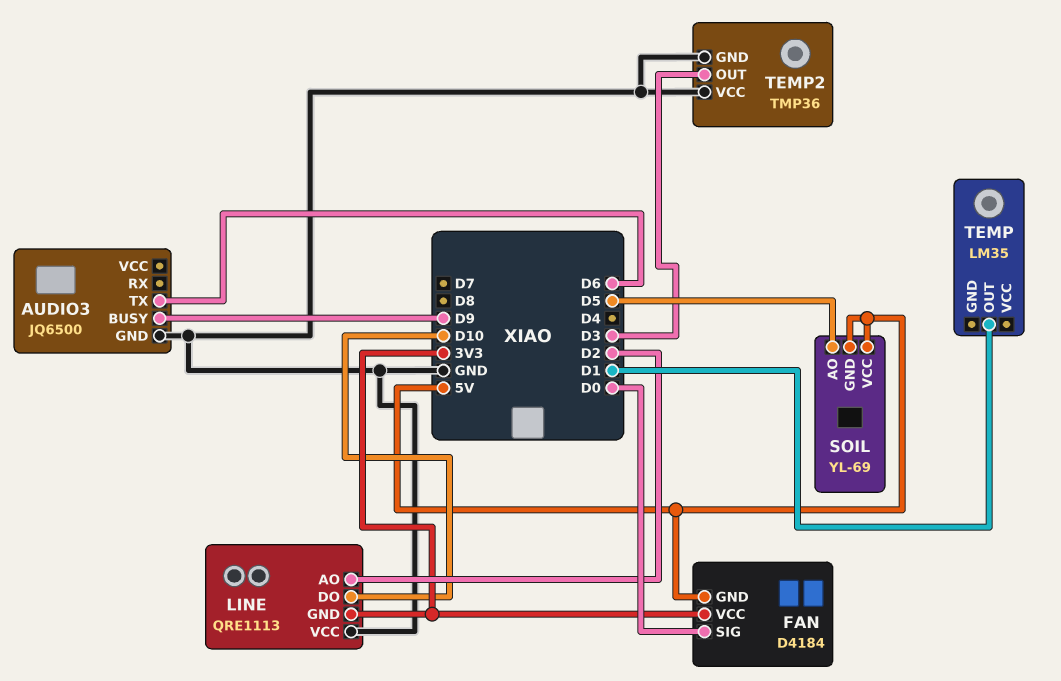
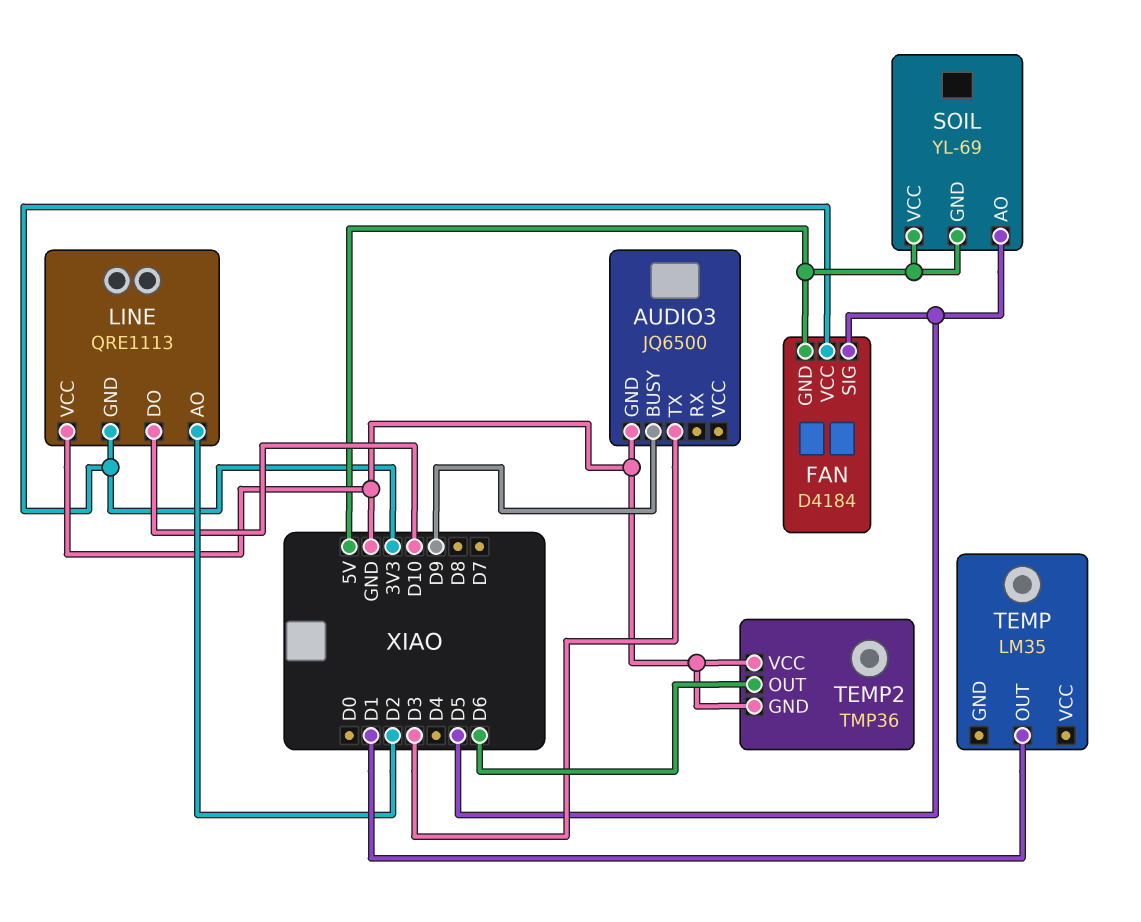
AUDIO3 pin TX: D6 -> D3
FAN pin SIG: D0 -> D5
TEMP2 pin OUT: D3 -> D6

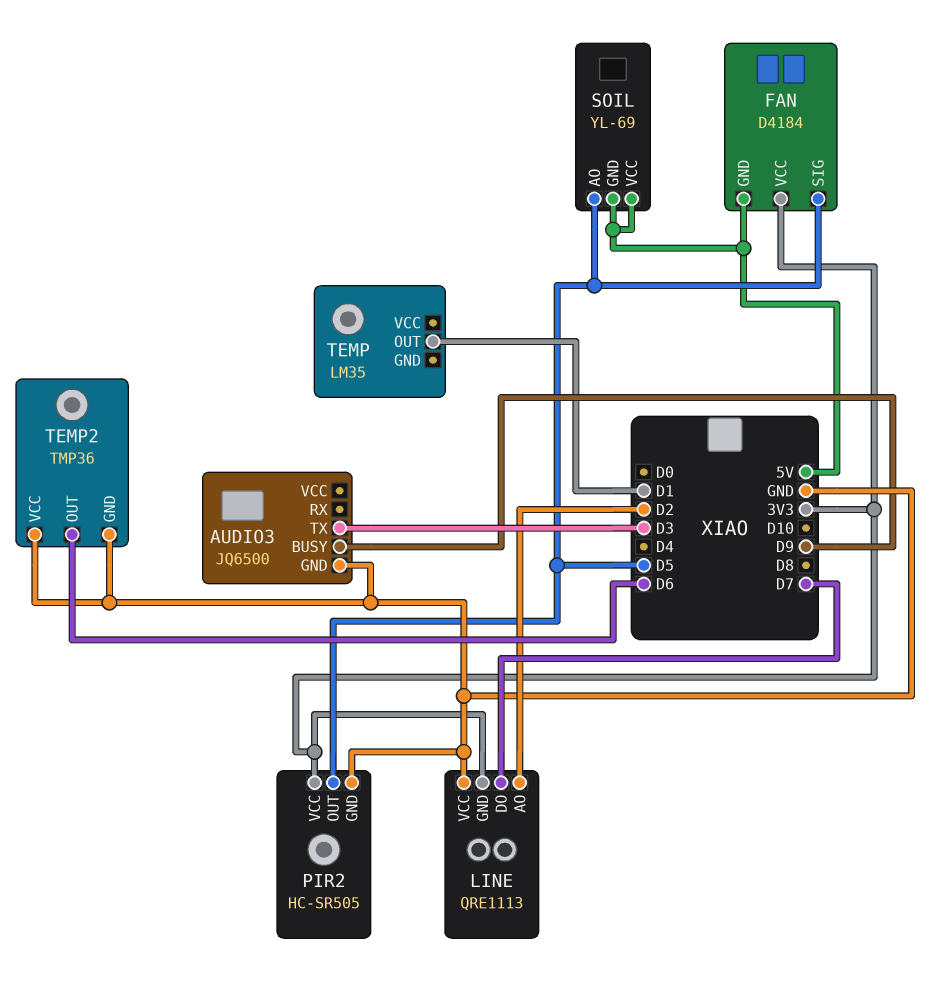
LINE pin DO: D10 -> D7
PIR2: none -> HC-SR505
PIR2 pin GND: none -> GND
PIR2 pin OUT: none -> D5
PIR2 pin VCC: none -> 3V3

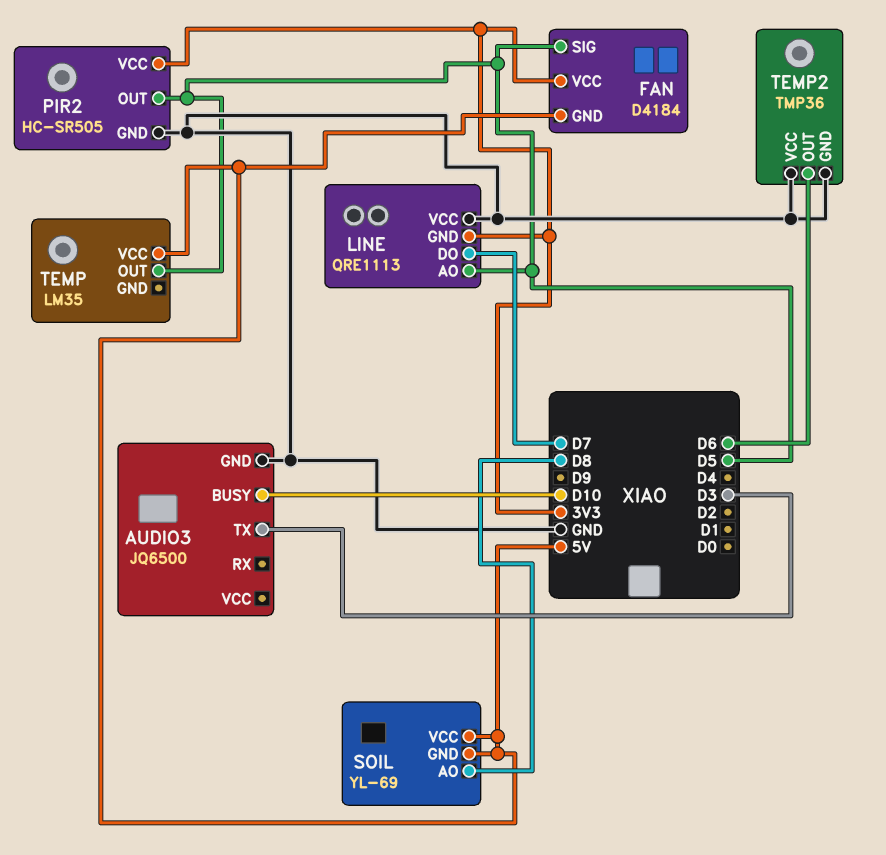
AUDIO3 pin BUSY: D9 -> D10
LINE pin AO: D2 -> D5
SOIL pin AO: D5 -> D8
TEMP pin OUT: D1 -> D5
TEMP pin VCC: none -> 5V

